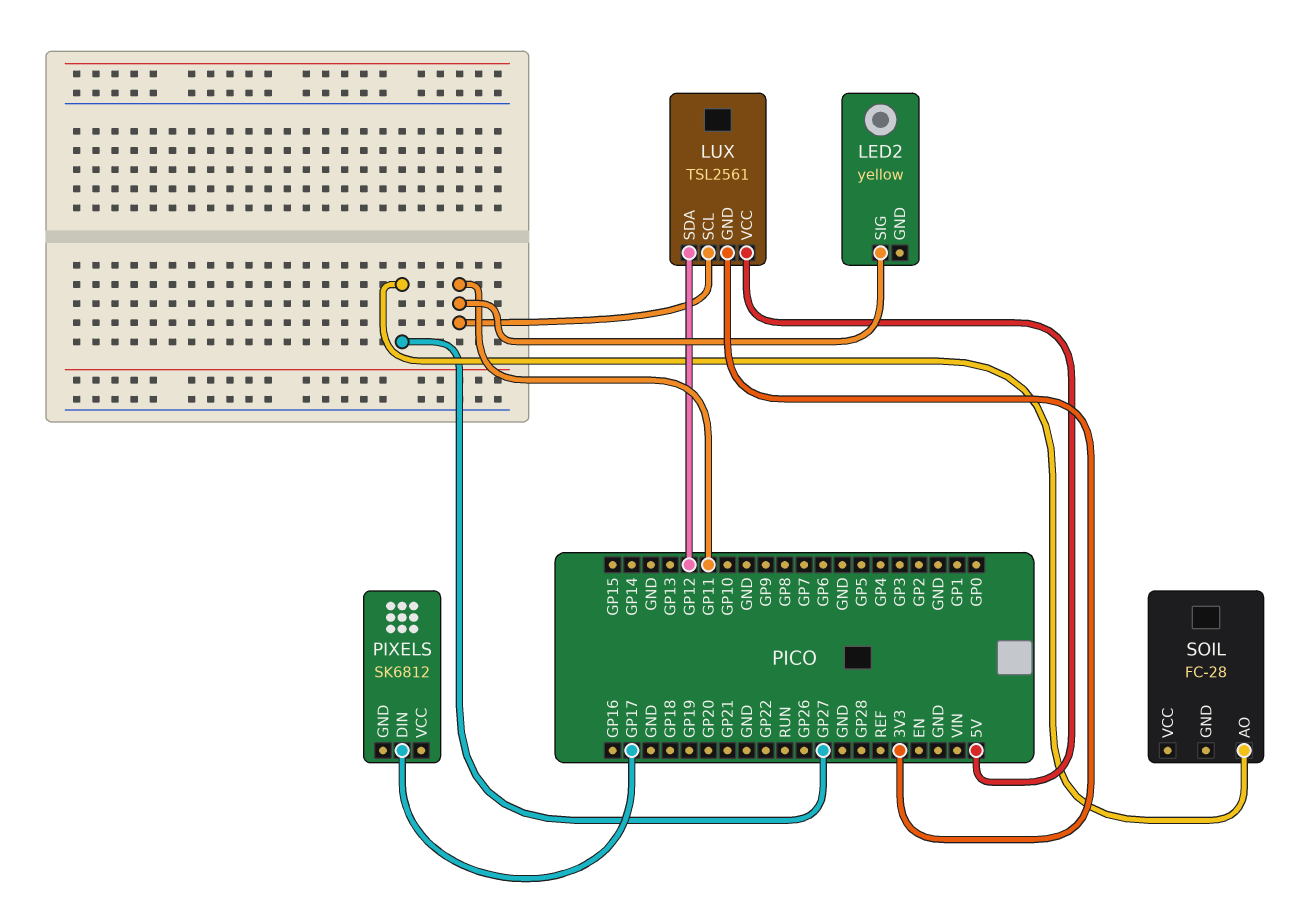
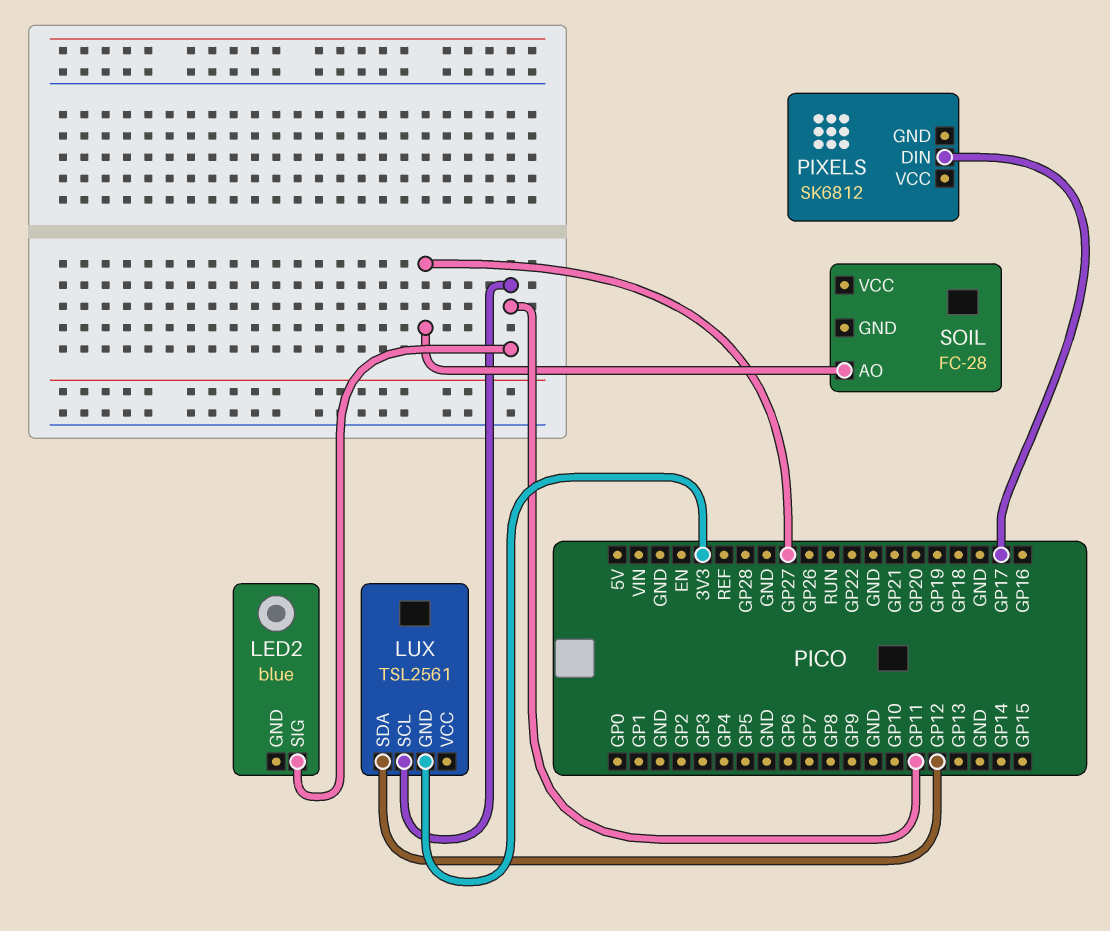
LED2: yellow -> blue
LUX pin VCC: 5V -> none

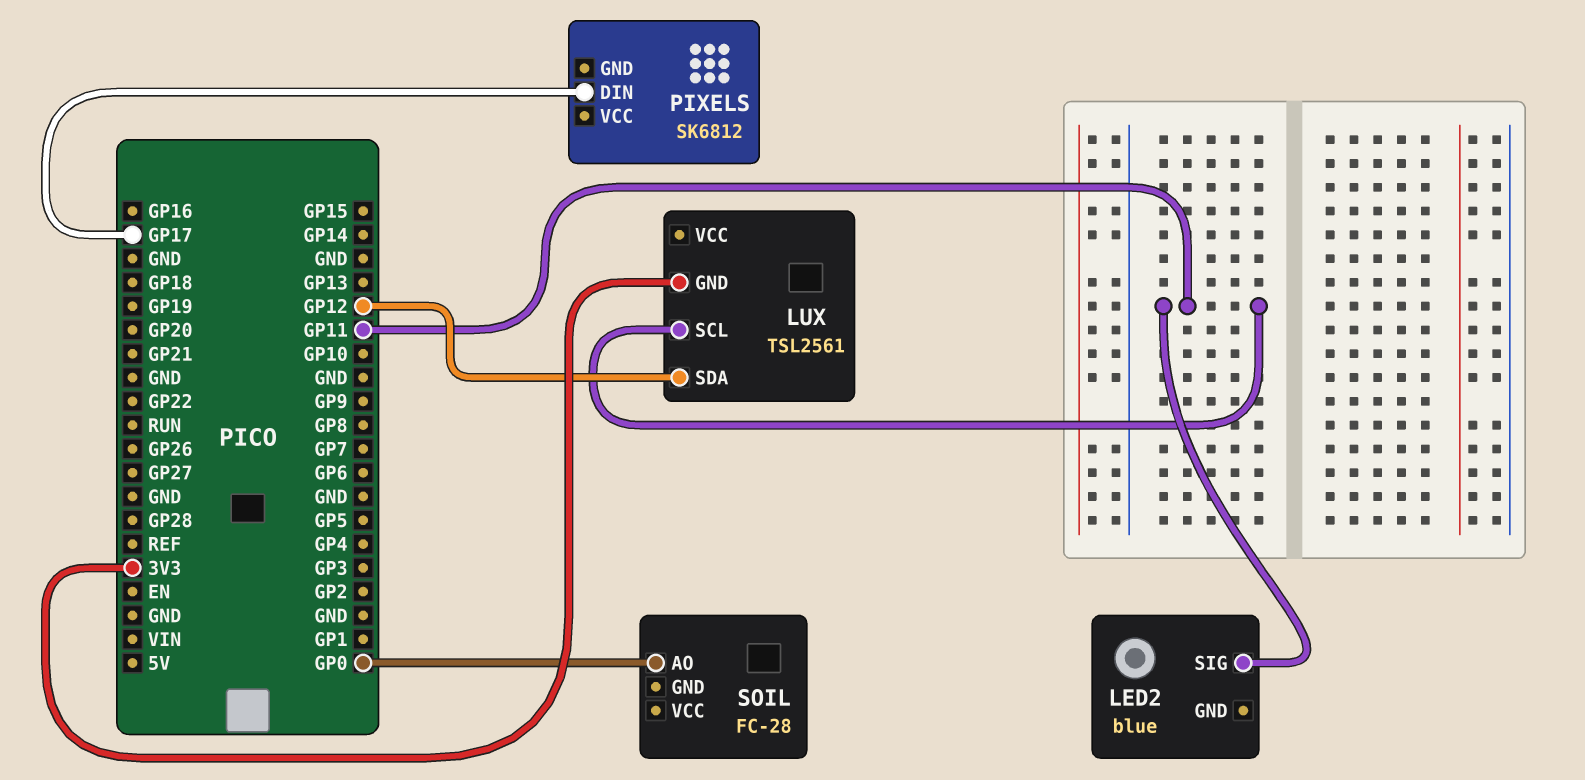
SOIL pin AO: GP27 -> GP0

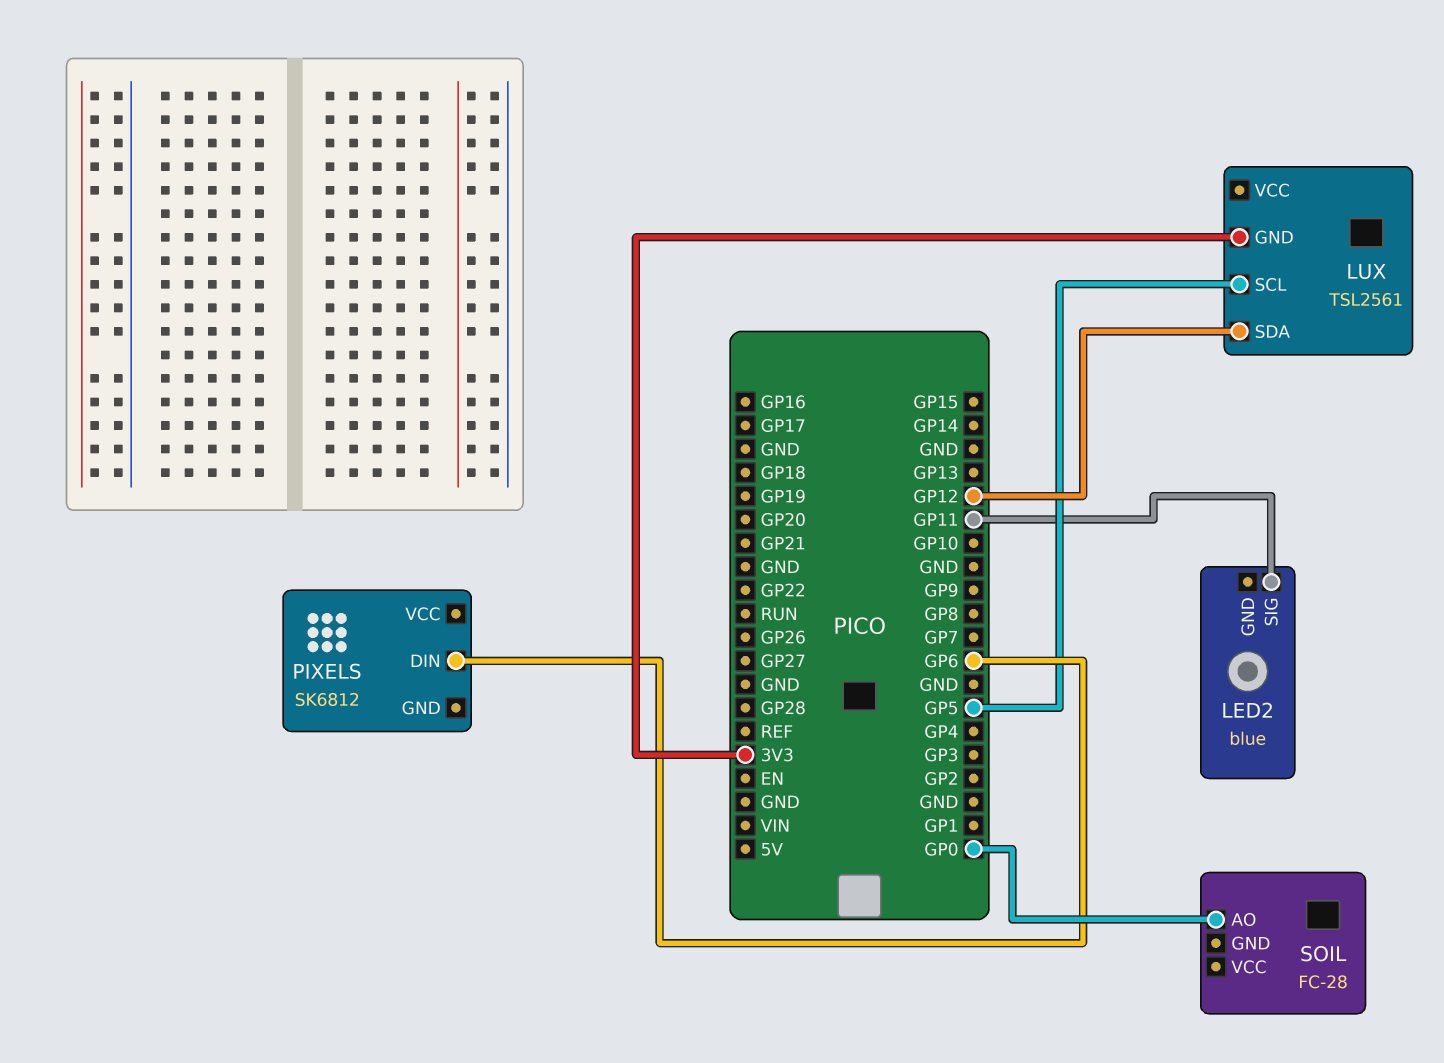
LUX pin SCL: GP11 -> GP5
PIXELS pin DIN: GP17 -> GP6

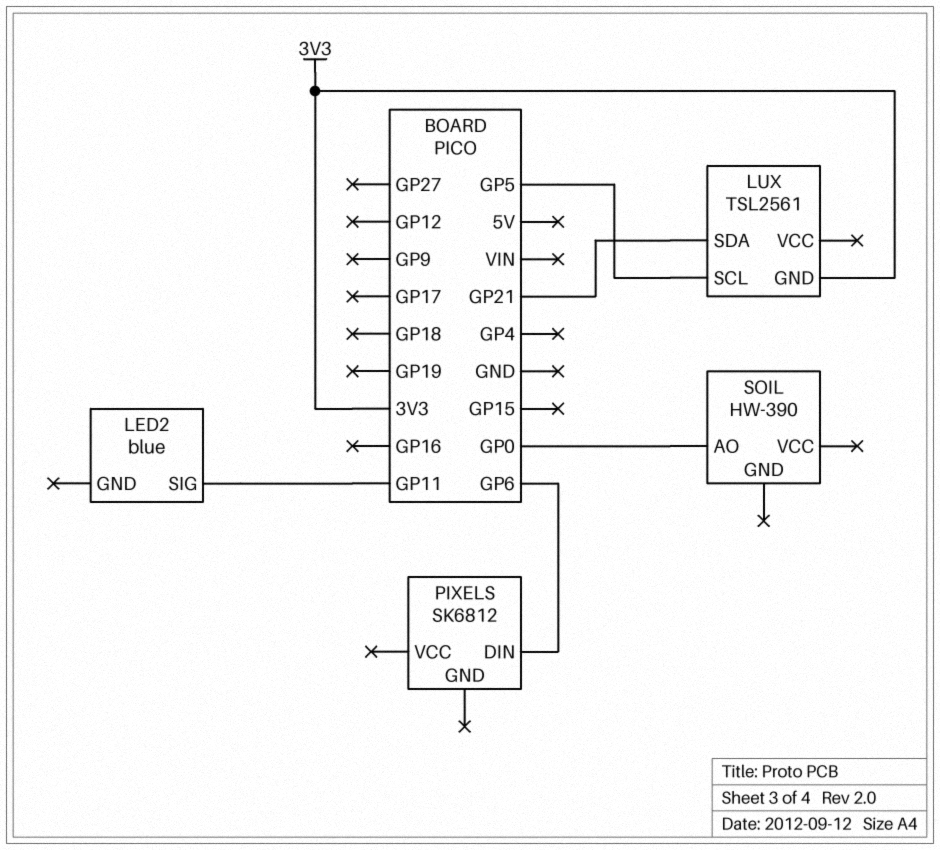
LUX pin SDA: GP12 -> GP21
SOIL: FC-28 -> HW-390

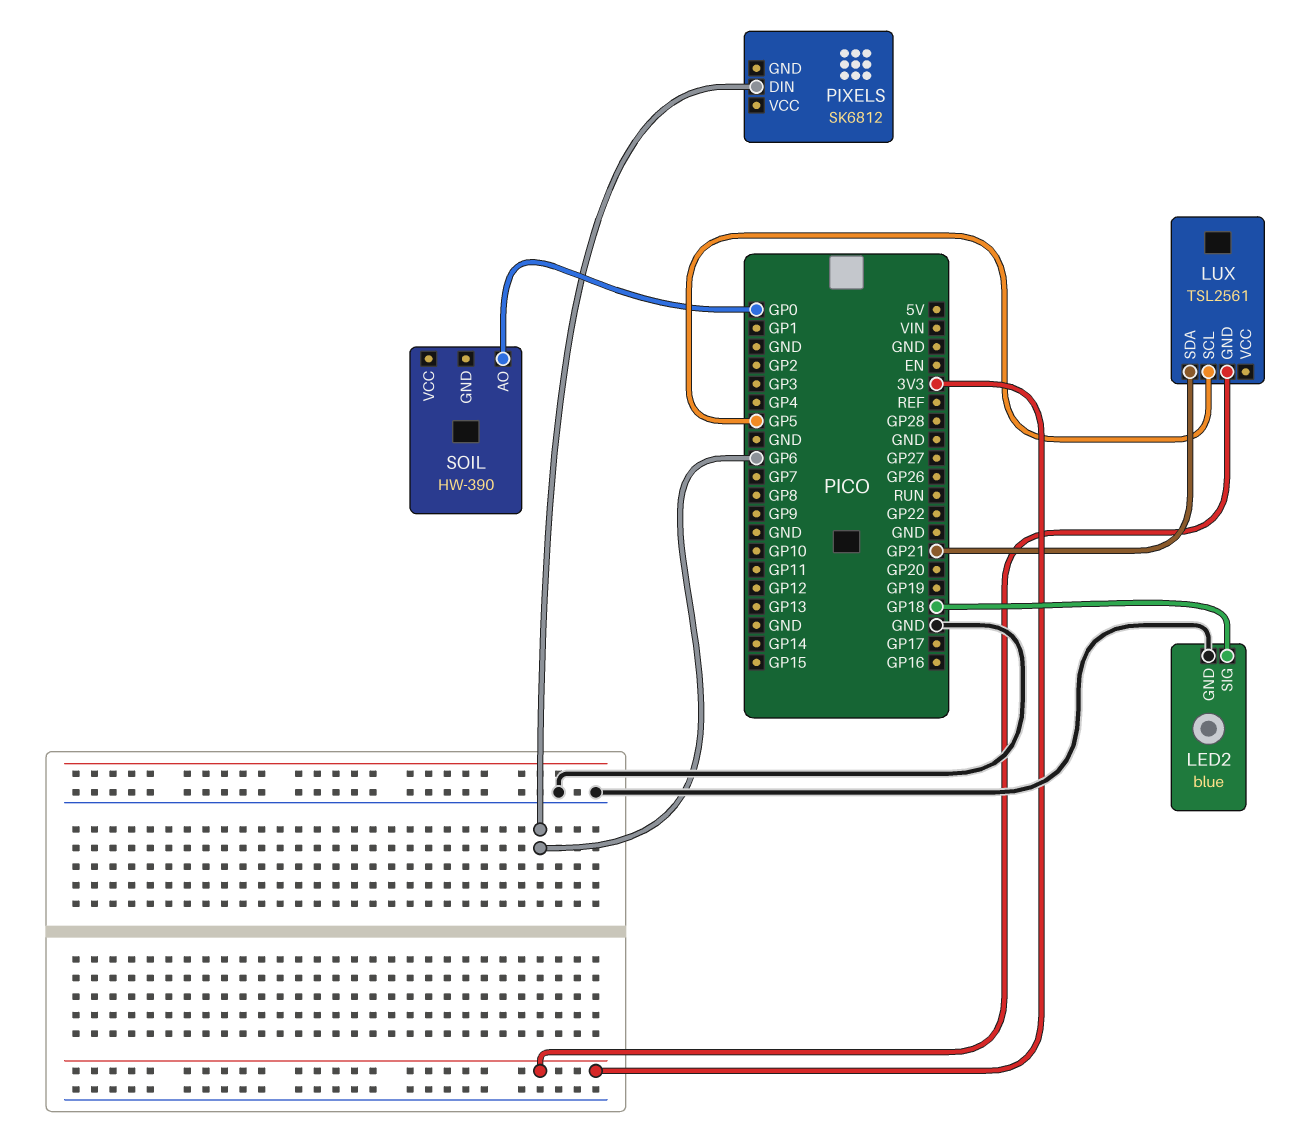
LED2 pin GND: none -> GND
LED2 pin SIG: GP11 -> GP18

